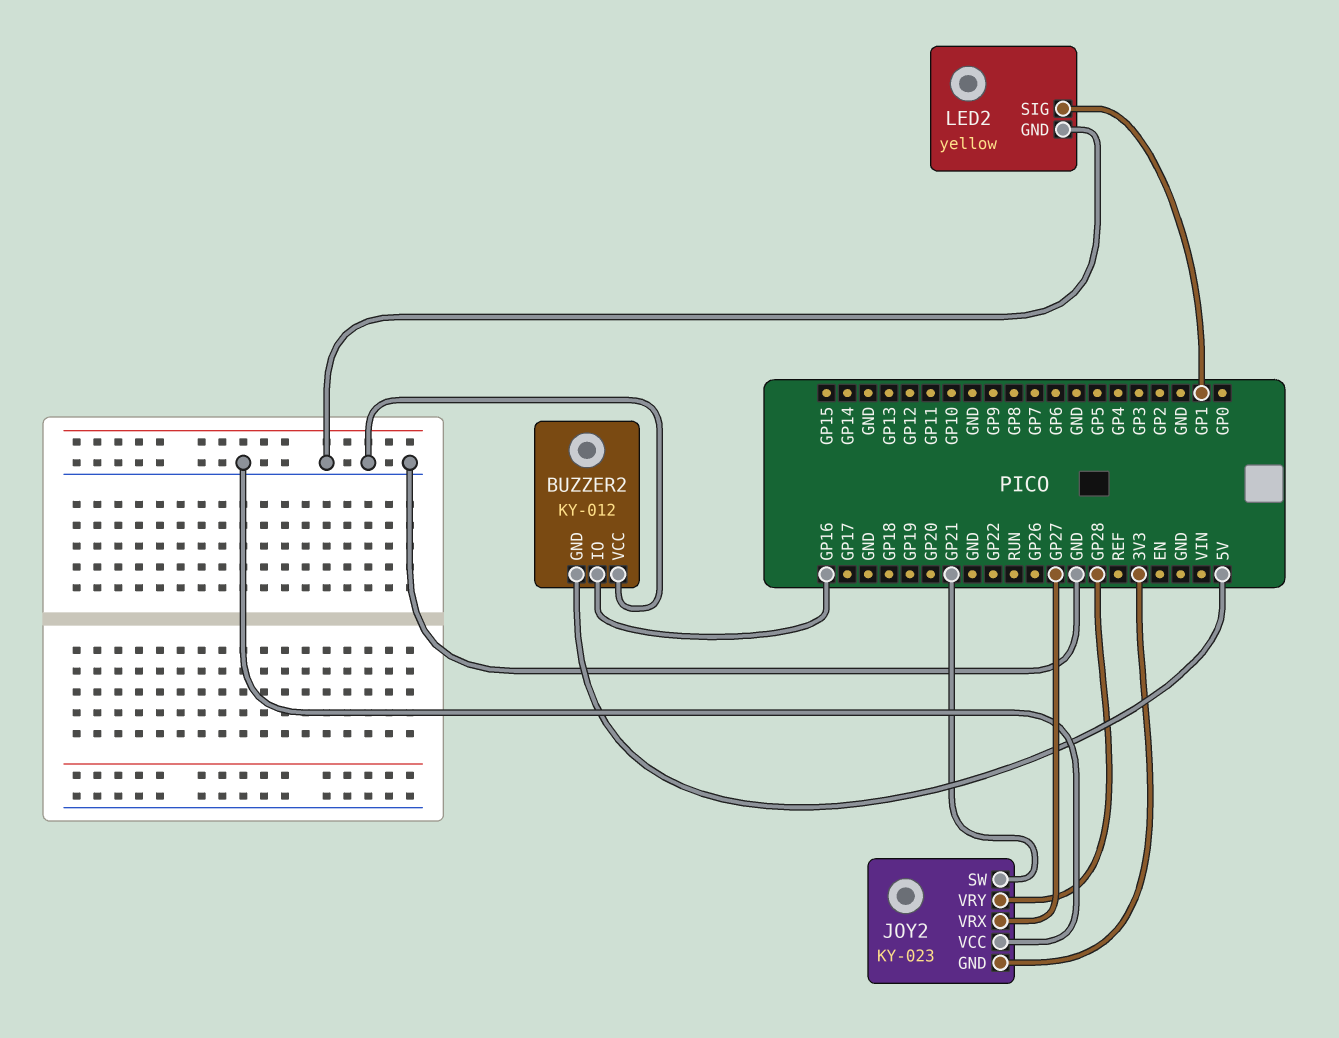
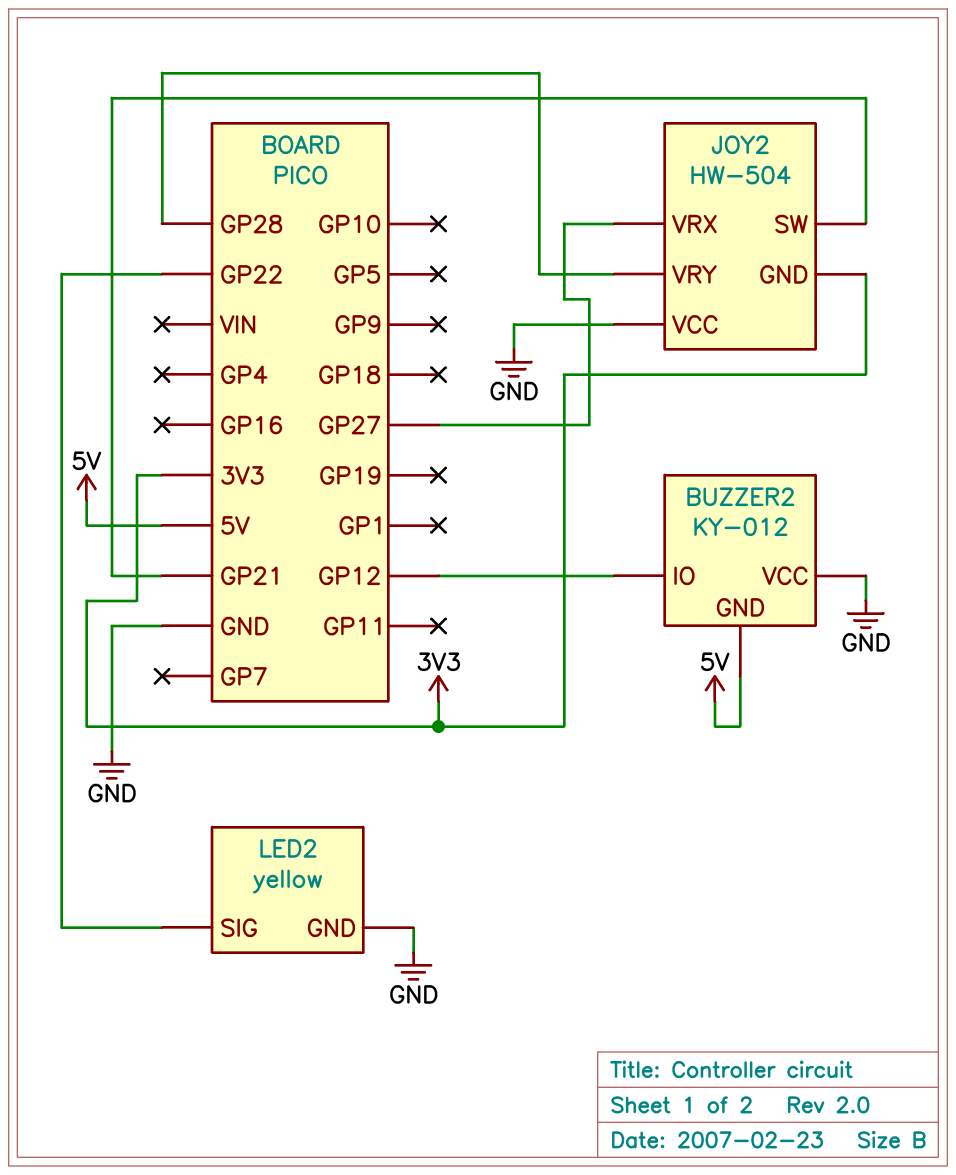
BUZZER2 pin IO: GP16 -> GP12
JOY2: KY-023 -> HW-504
LED2 pin SIG: GP1 -> GP22

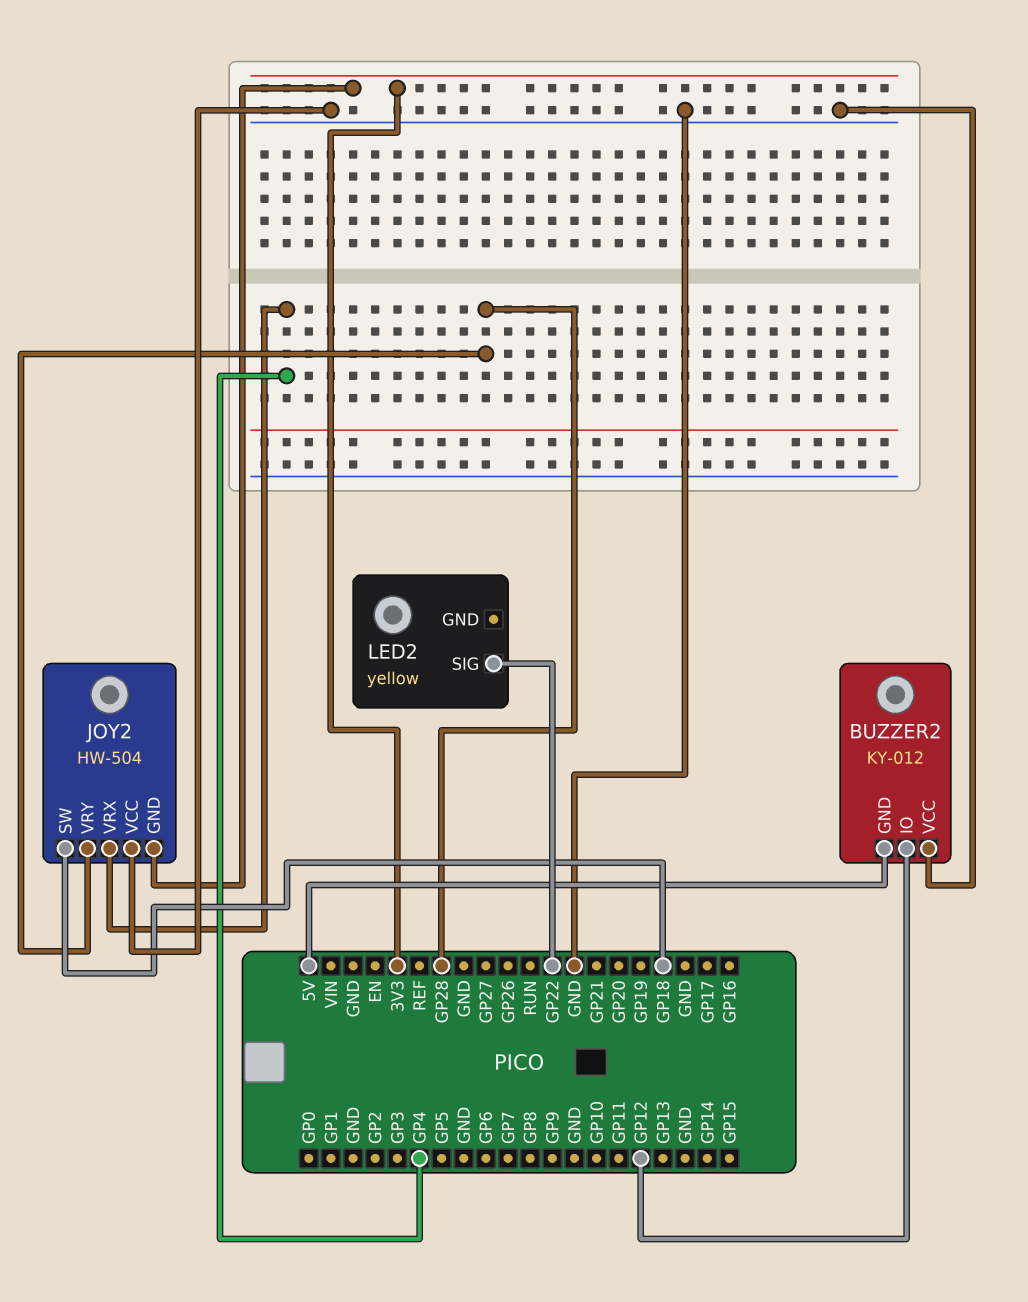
JOY2 pin SW: GP21 -> GP18
JOY2 pin VRX: GP27 -> GP4
LED2 pin GND: GND -> none

